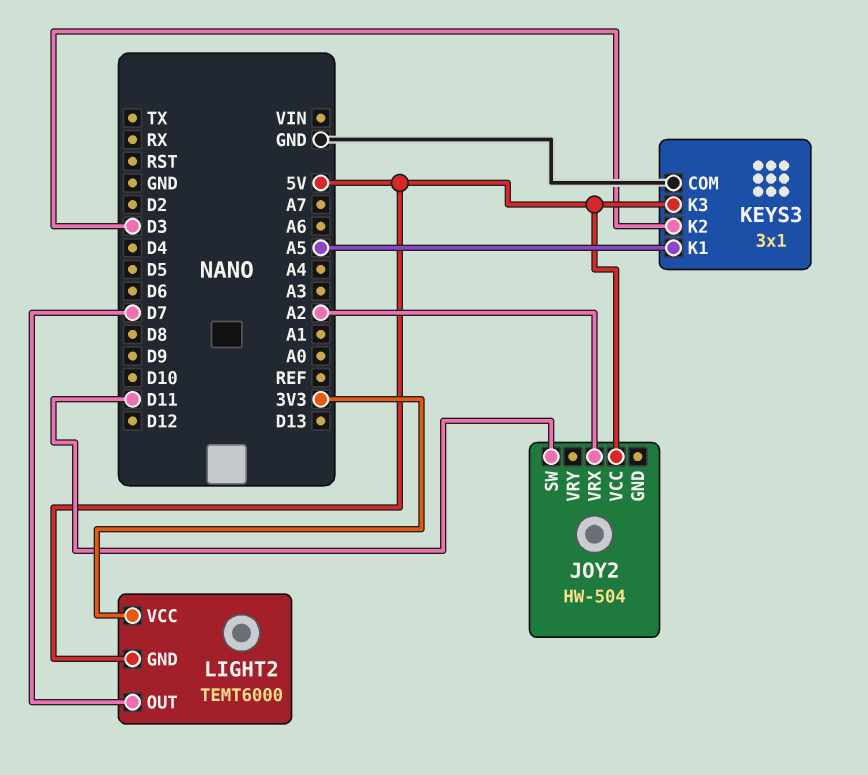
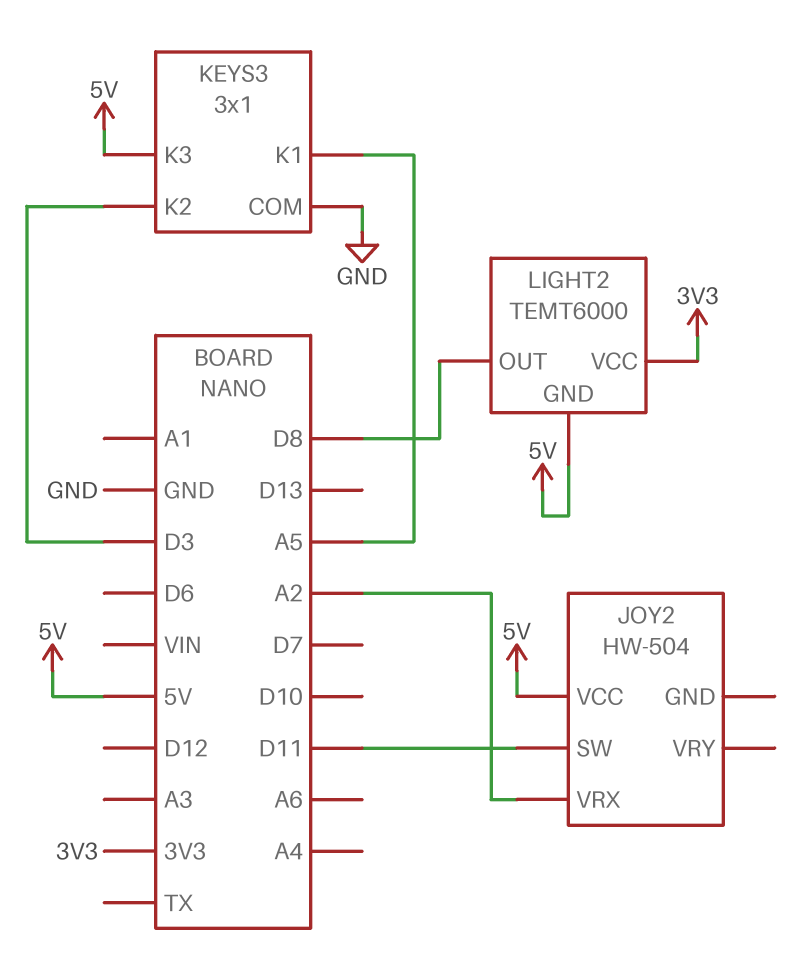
LIGHT2 pin OUT: D7 -> D8

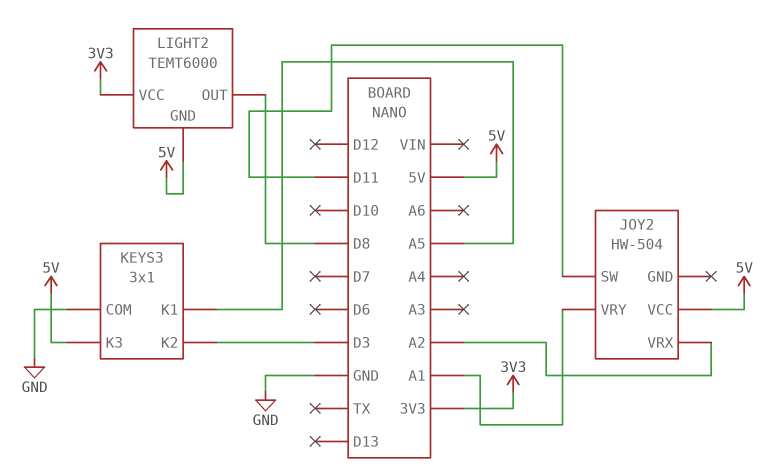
JOY2 pin VRY: none -> A1

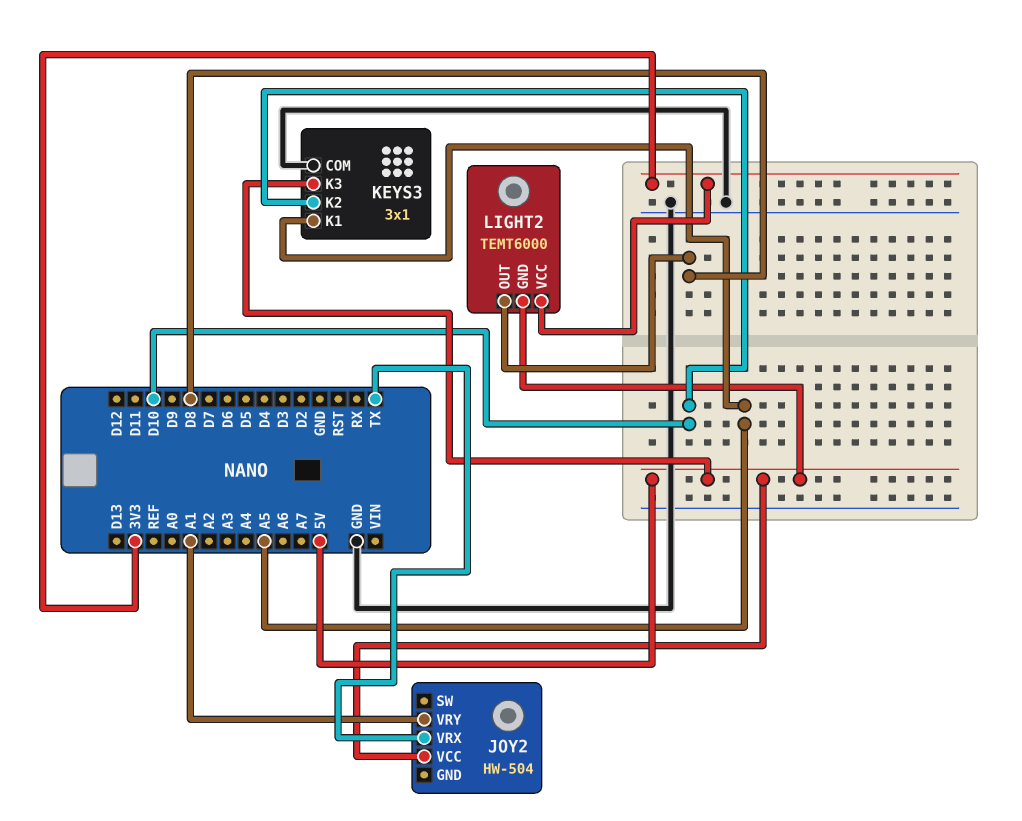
JOY2 pin SW: D11 -> none
JOY2 pin VRX: A2 -> TX
KEYS3 pin K2: D3 -> D10

